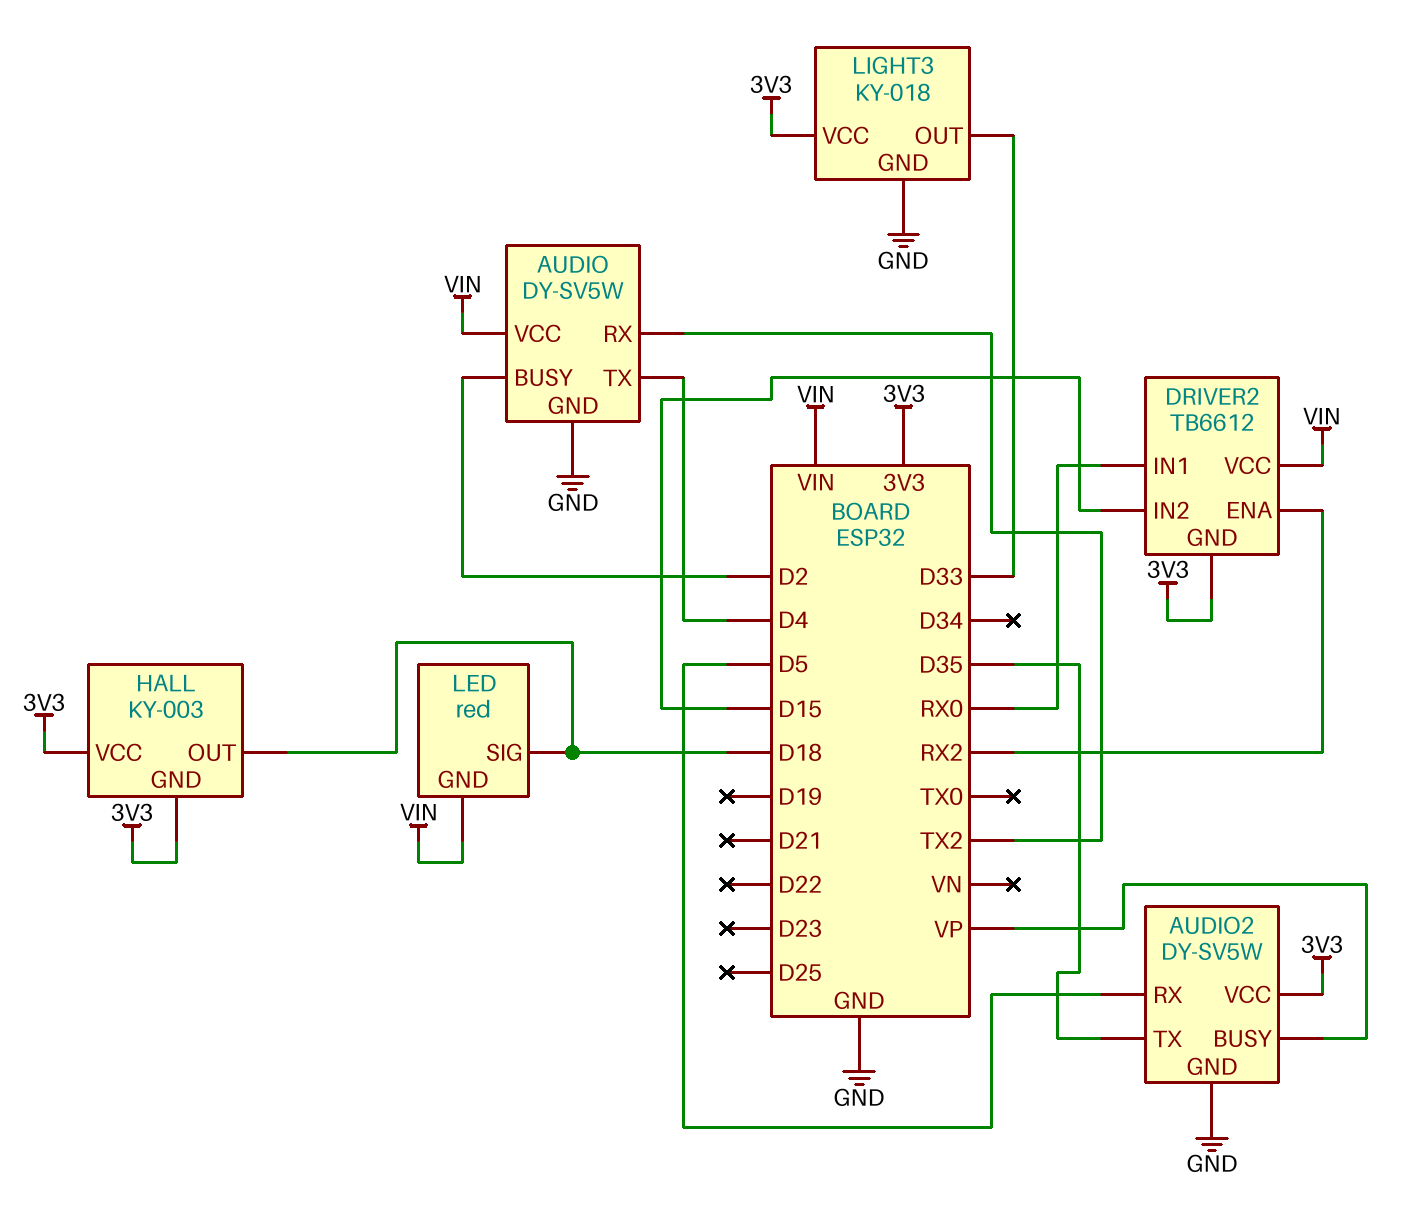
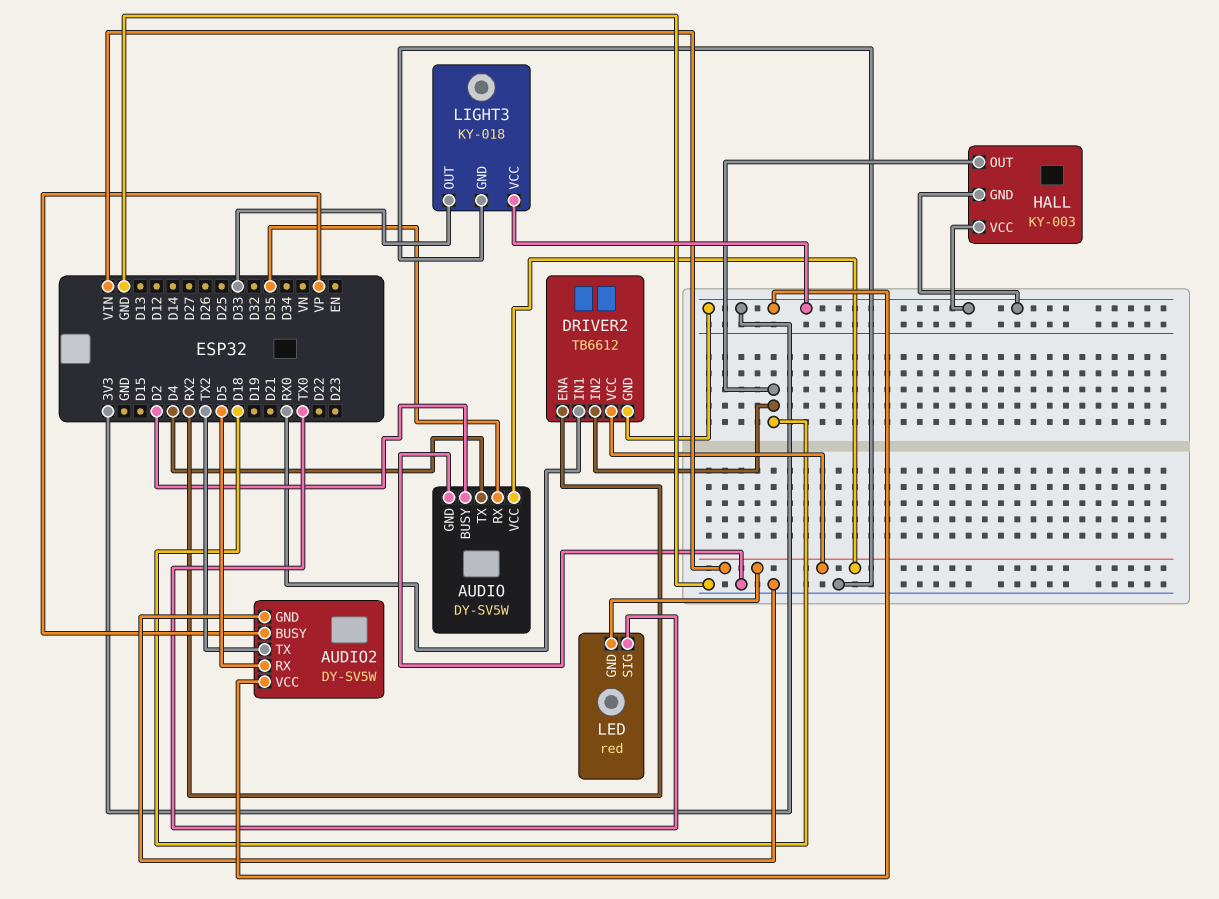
AUDIO pin RX: TX2 -> D35
AUDIO2 pin TX: D35 -> TX2
DRIVER2 pin IN2: D15 -> D18
LED pin SIG: D18 -> TX0

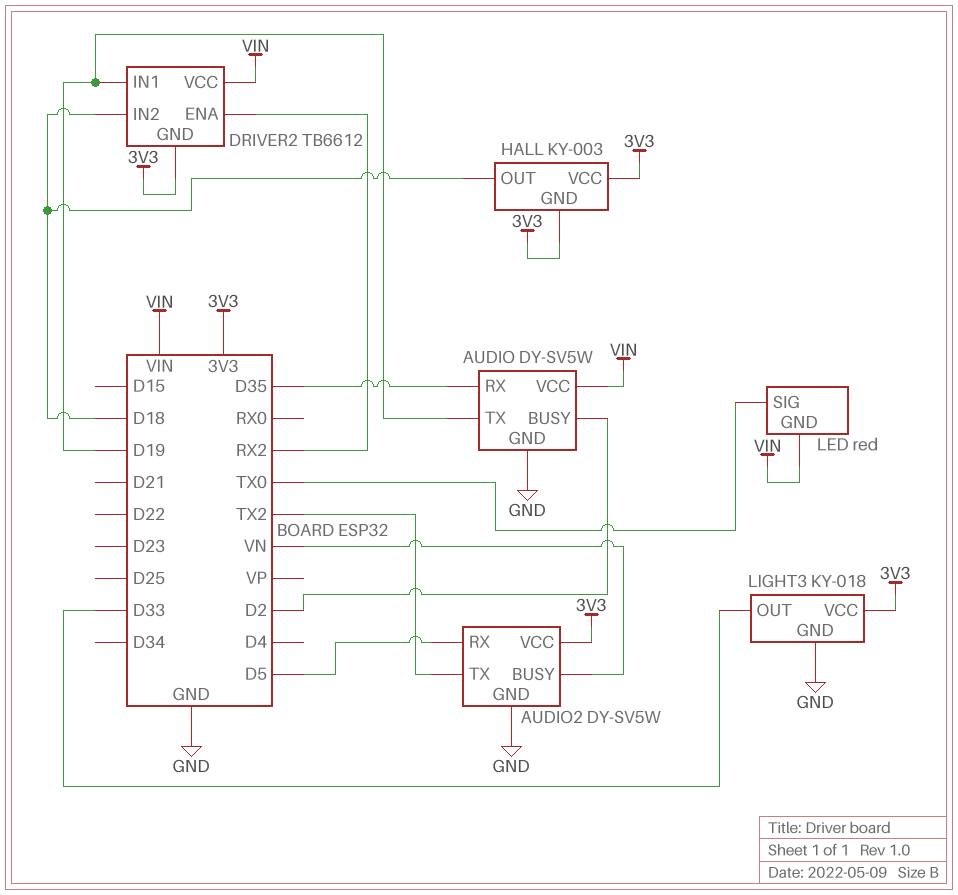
AUDIO pin TX: D4 -> D19
AUDIO2 pin BUSY: VP -> VN
DRIVER2 pin IN1: RX0 -> D19

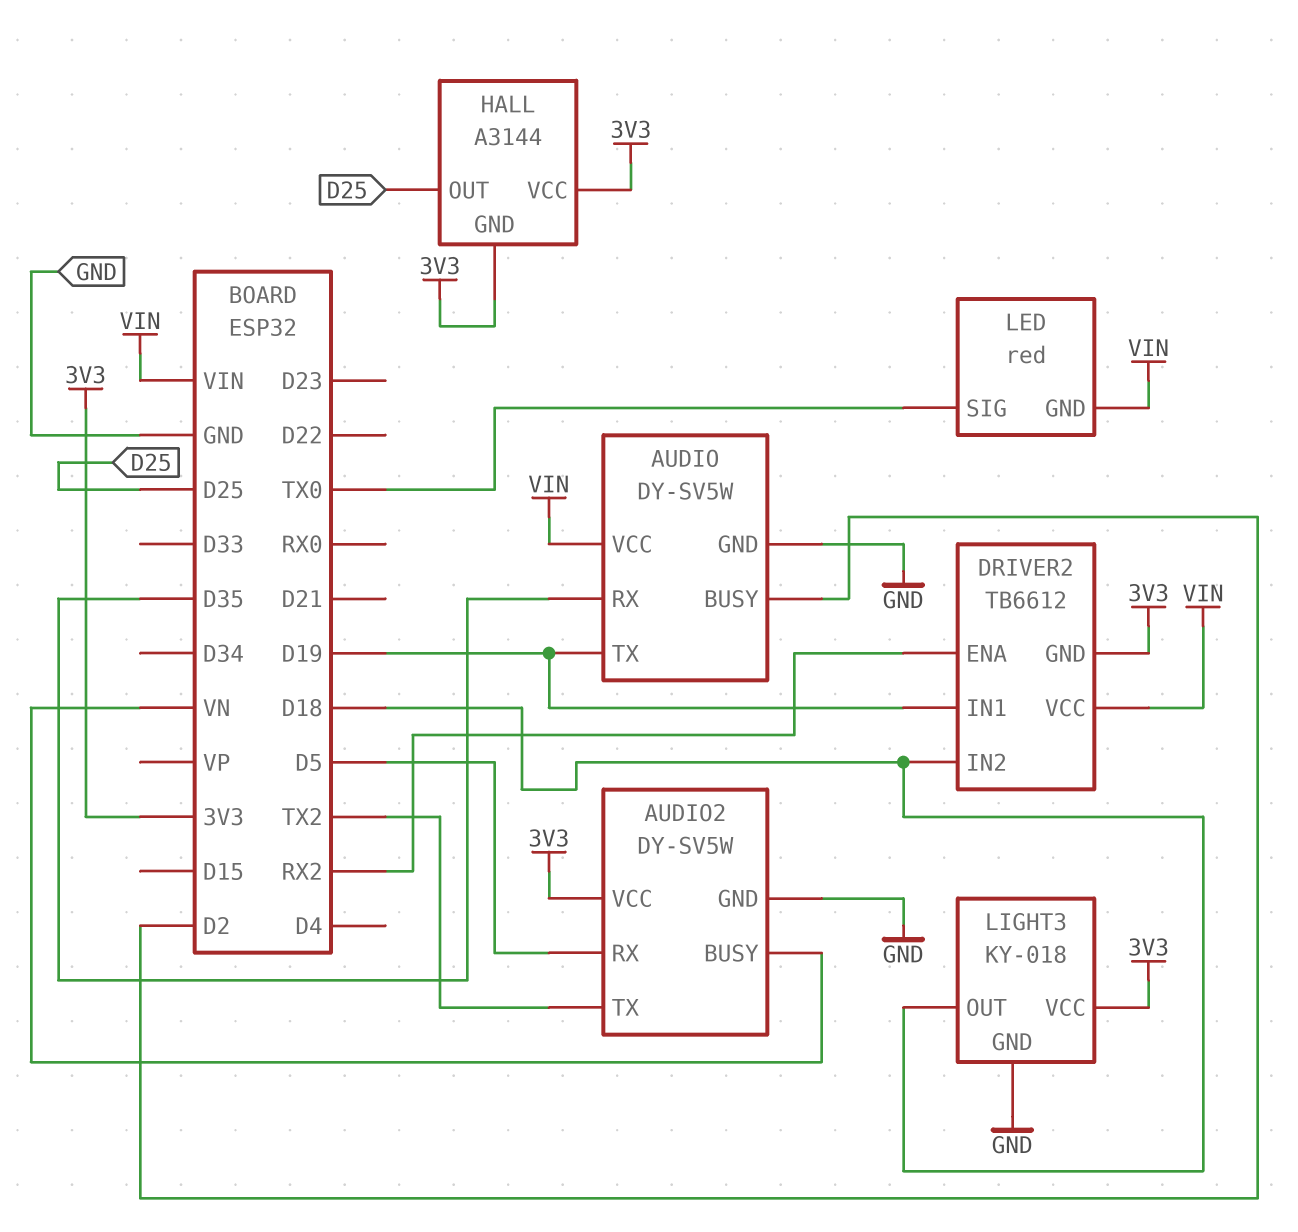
HALL: KY-003 -> A3144
HALL pin OUT: D18 -> D25
LIGHT3 pin OUT: D33 -> D18

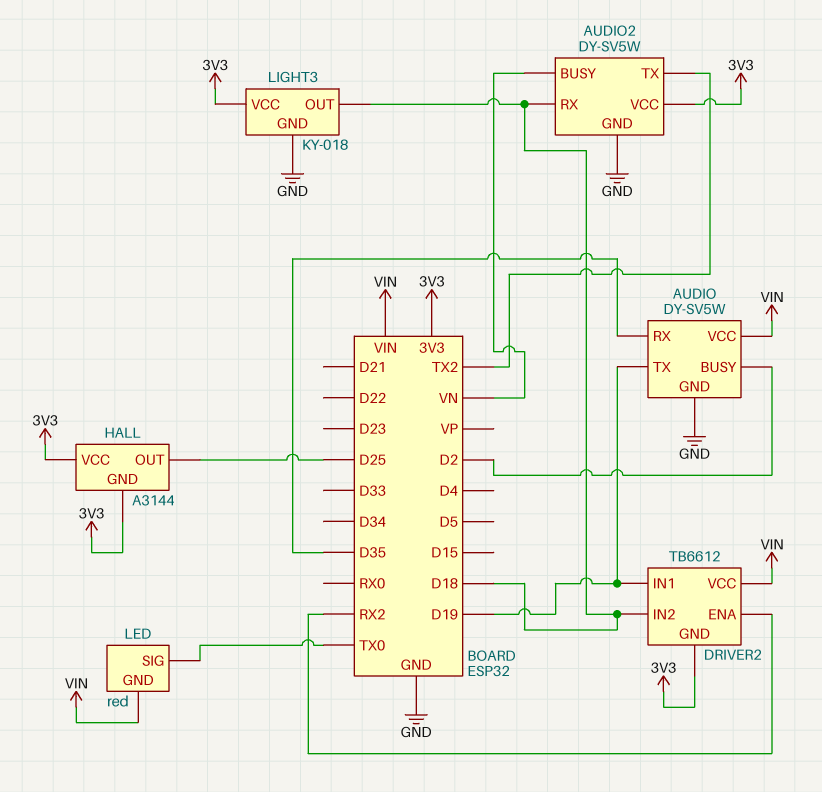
AUDIO2 pin RX: D5 -> D18

